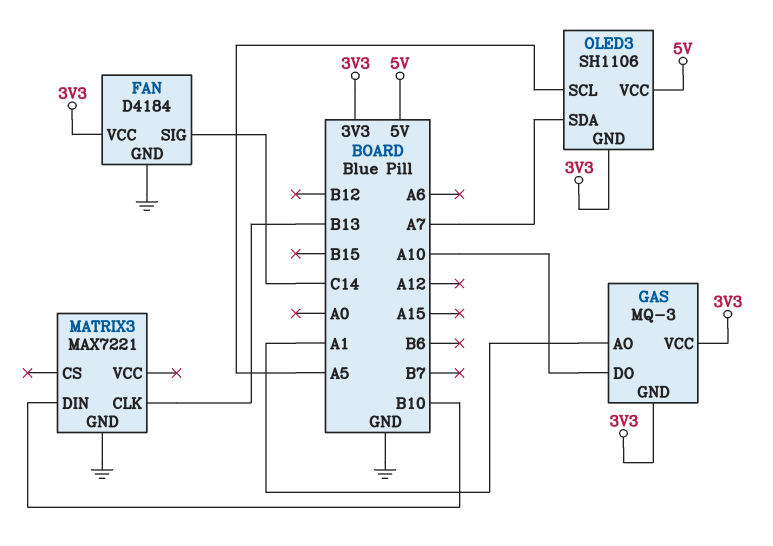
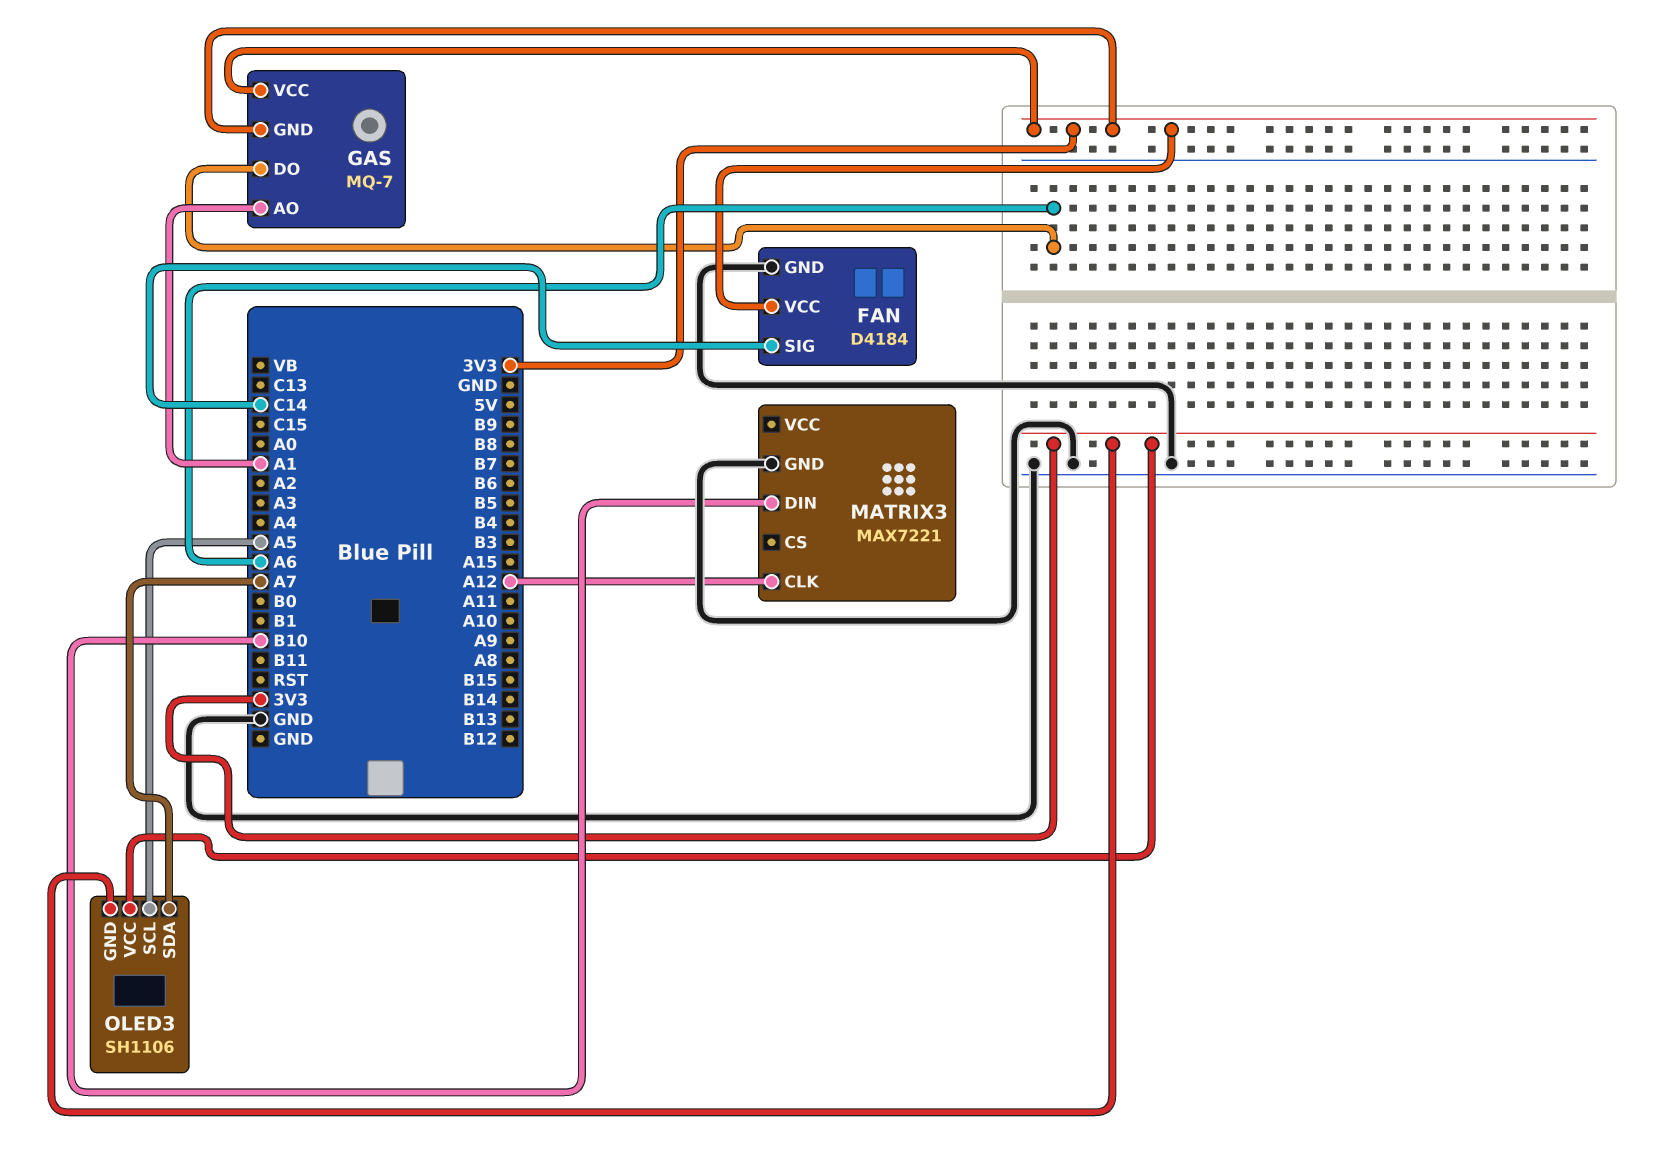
GAS: MQ-3 -> MQ-7
GAS pin DO: A10 -> A6
MATRIX3 pin CLK: B13 -> A12
OLED3 pin VCC: 5V -> 3V3

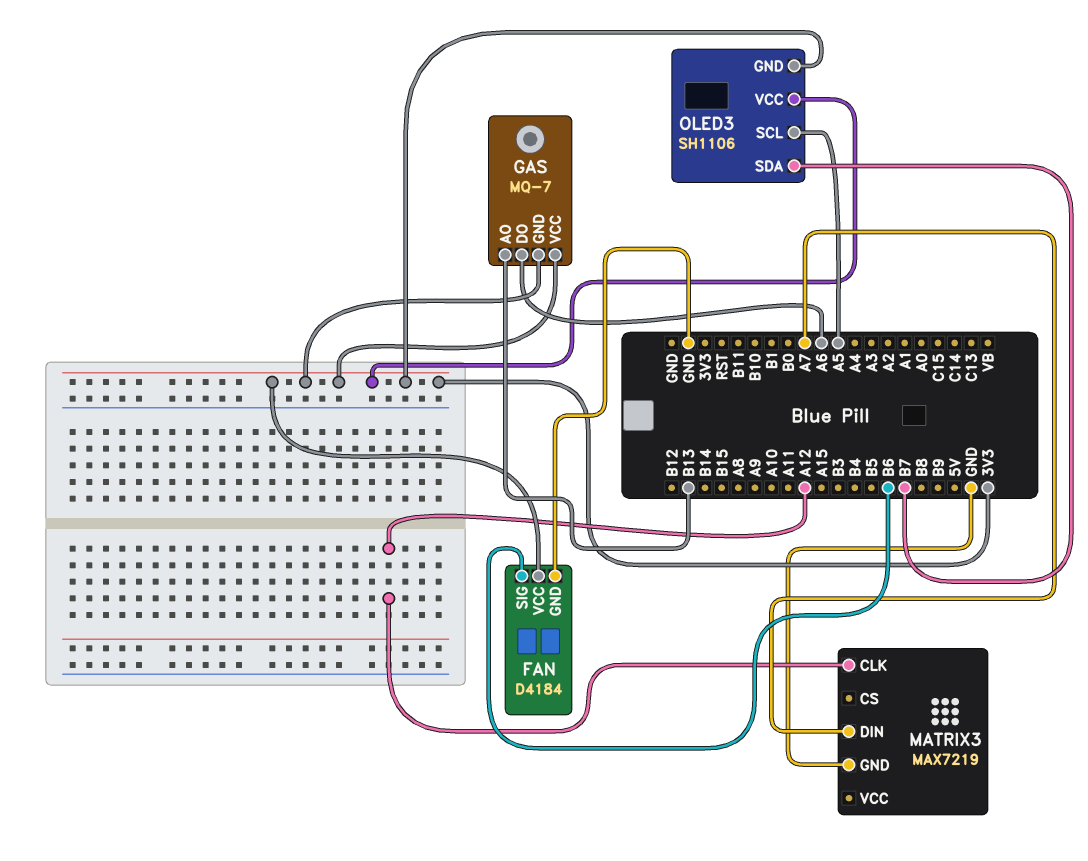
FAN pin SIG: C14 -> B6
GAS pin AO: A1 -> B13
MATRIX3: MAX7221 -> MAX7219
MATRIX3 pin DIN: B10 -> A7
OLED3 pin SDA: A7 -> B7

